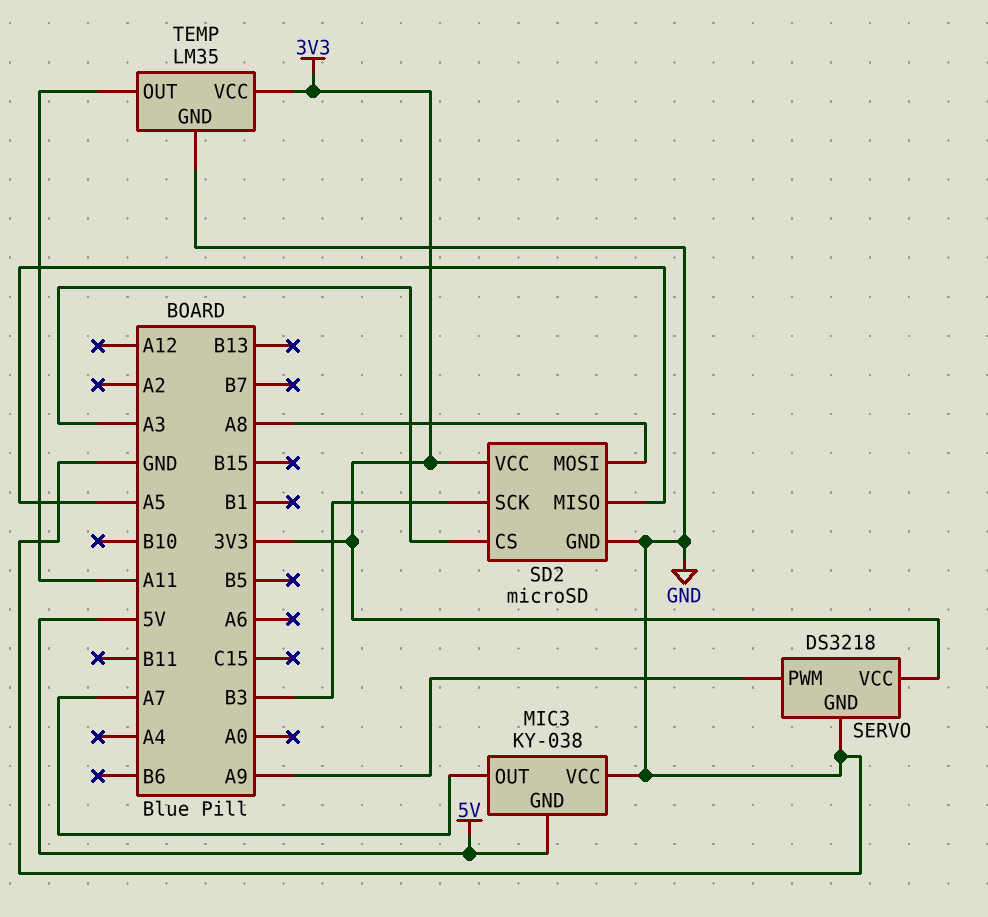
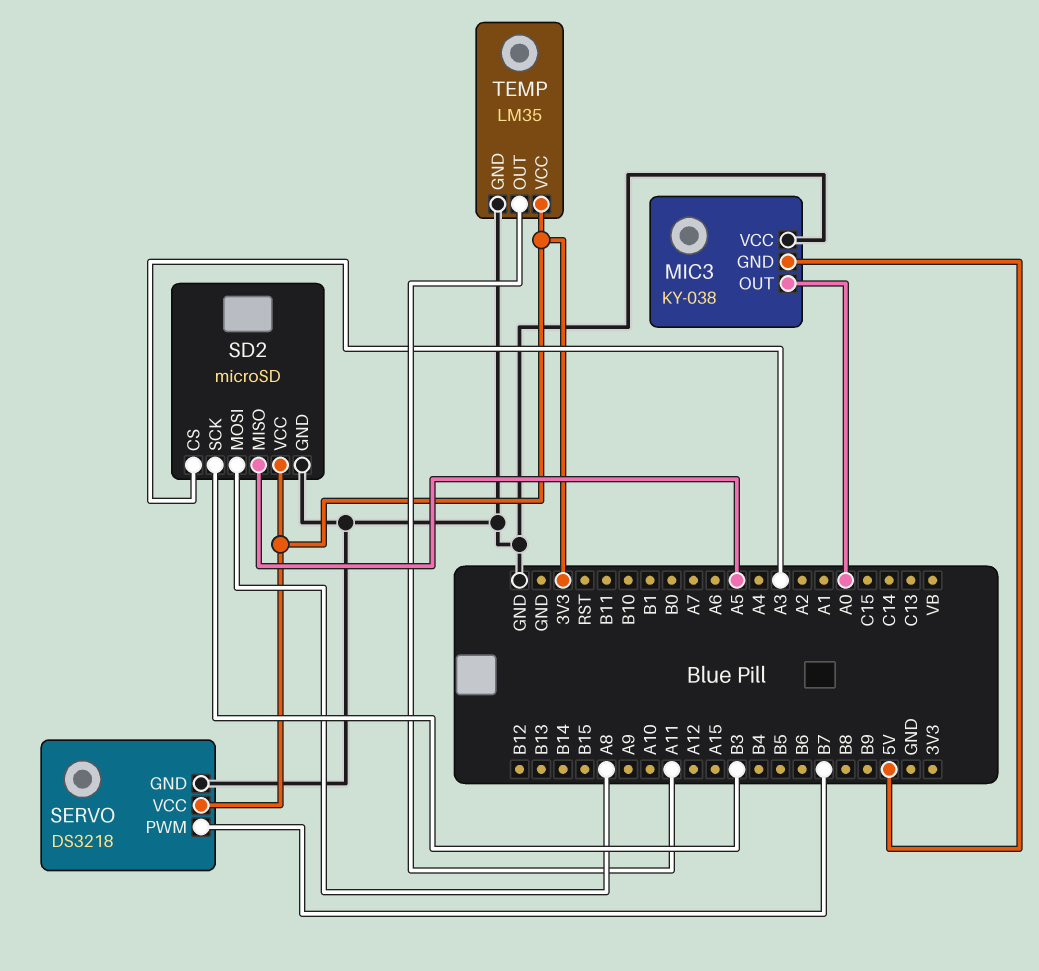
MIC3 pin OUT: A7 -> A0
SERVO pin PWM: A9 -> B7

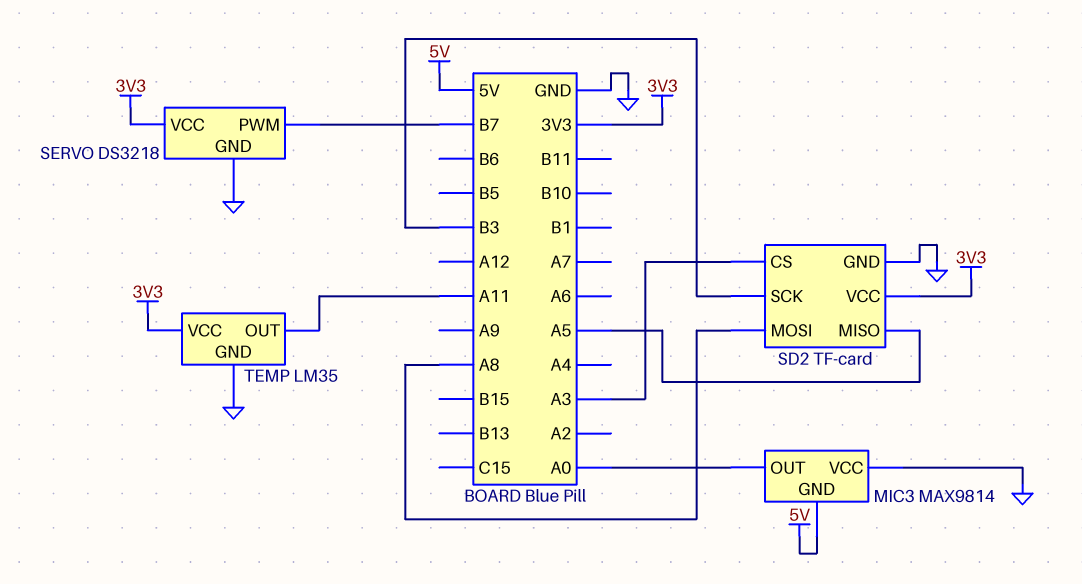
MIC3: KY-038 -> MAX9814
SD2: microSD -> TF-card

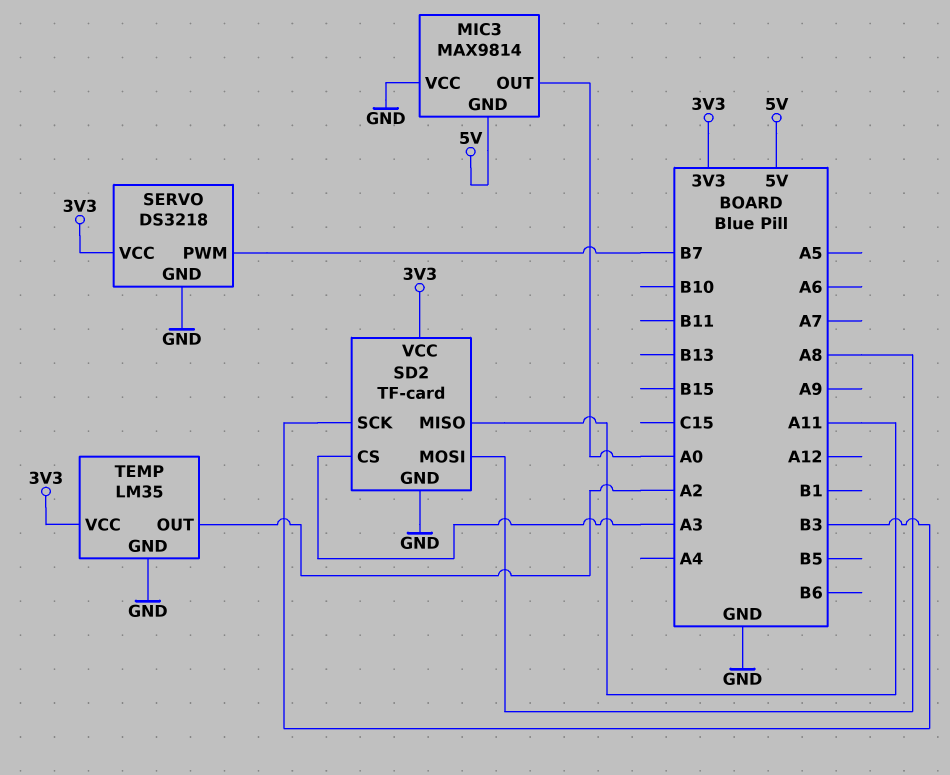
SD2 pin MISO: A5 -> A11
TEMP pin OUT: A11 -> A2

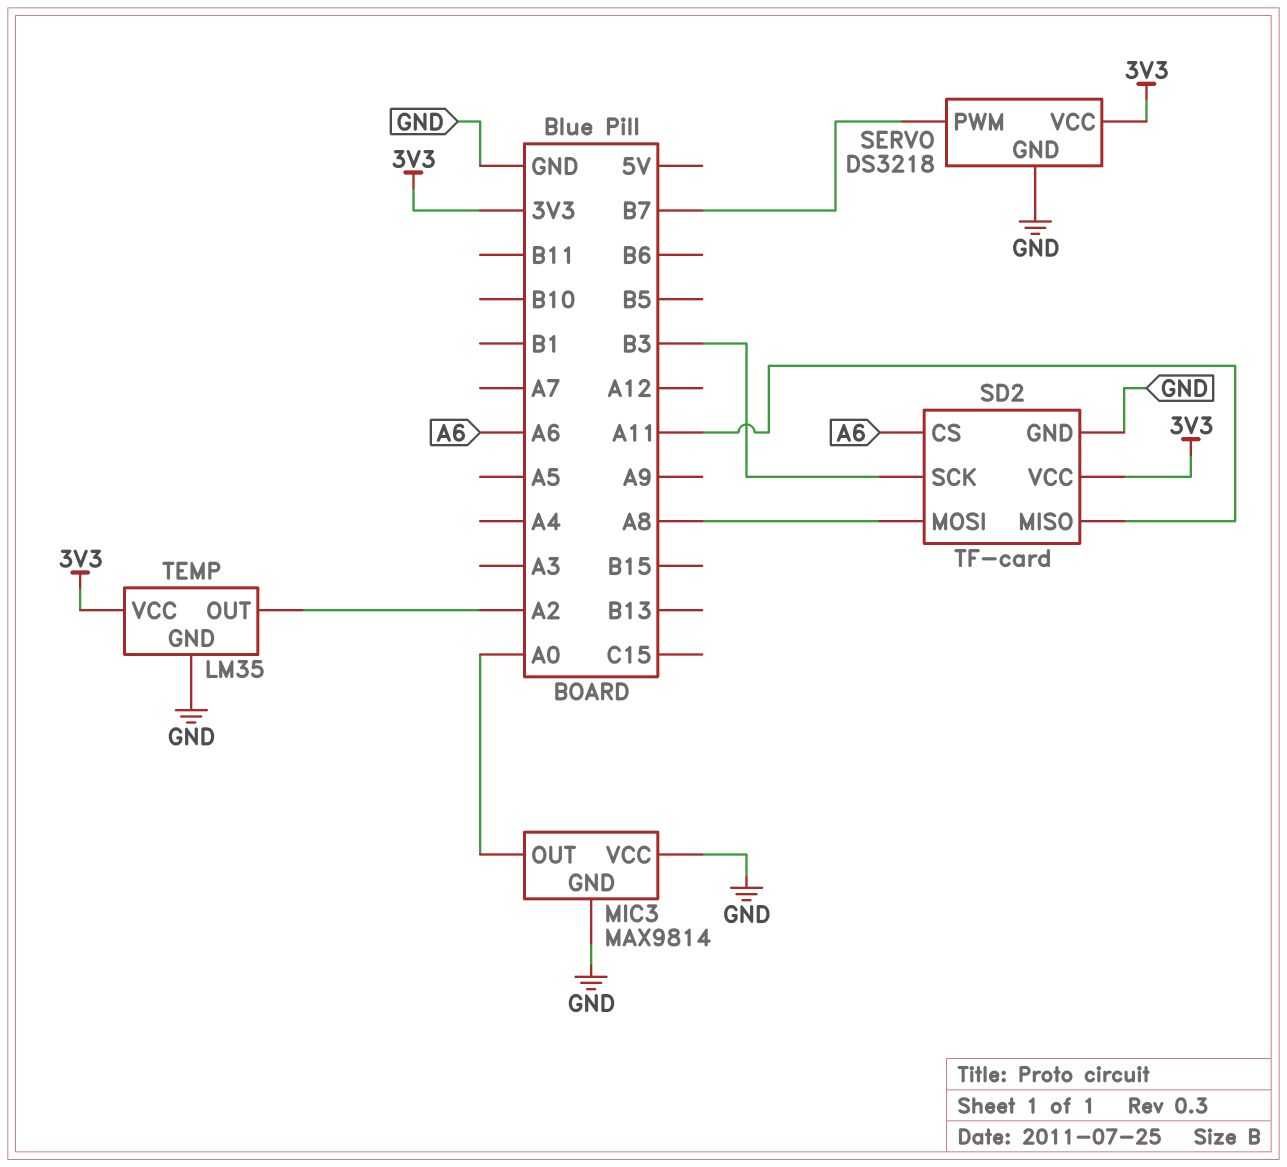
MIC3 pin GND: 5V -> GND
SD2 pin CS: A3 -> A6

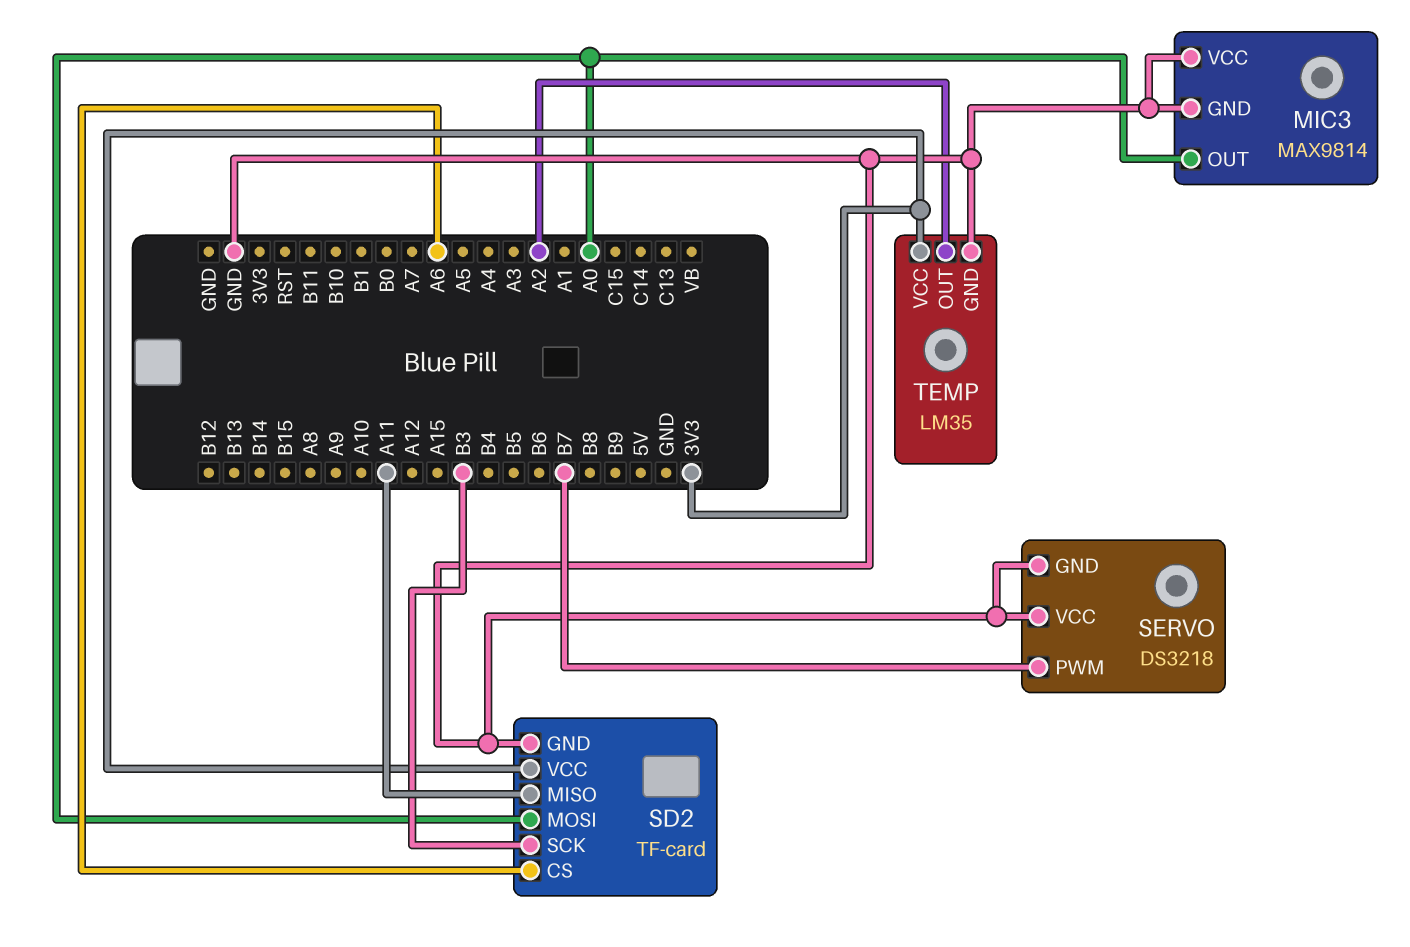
SD2 pin MOSI: A8 -> A0
SERVO pin VCC: 3V3 -> GND

